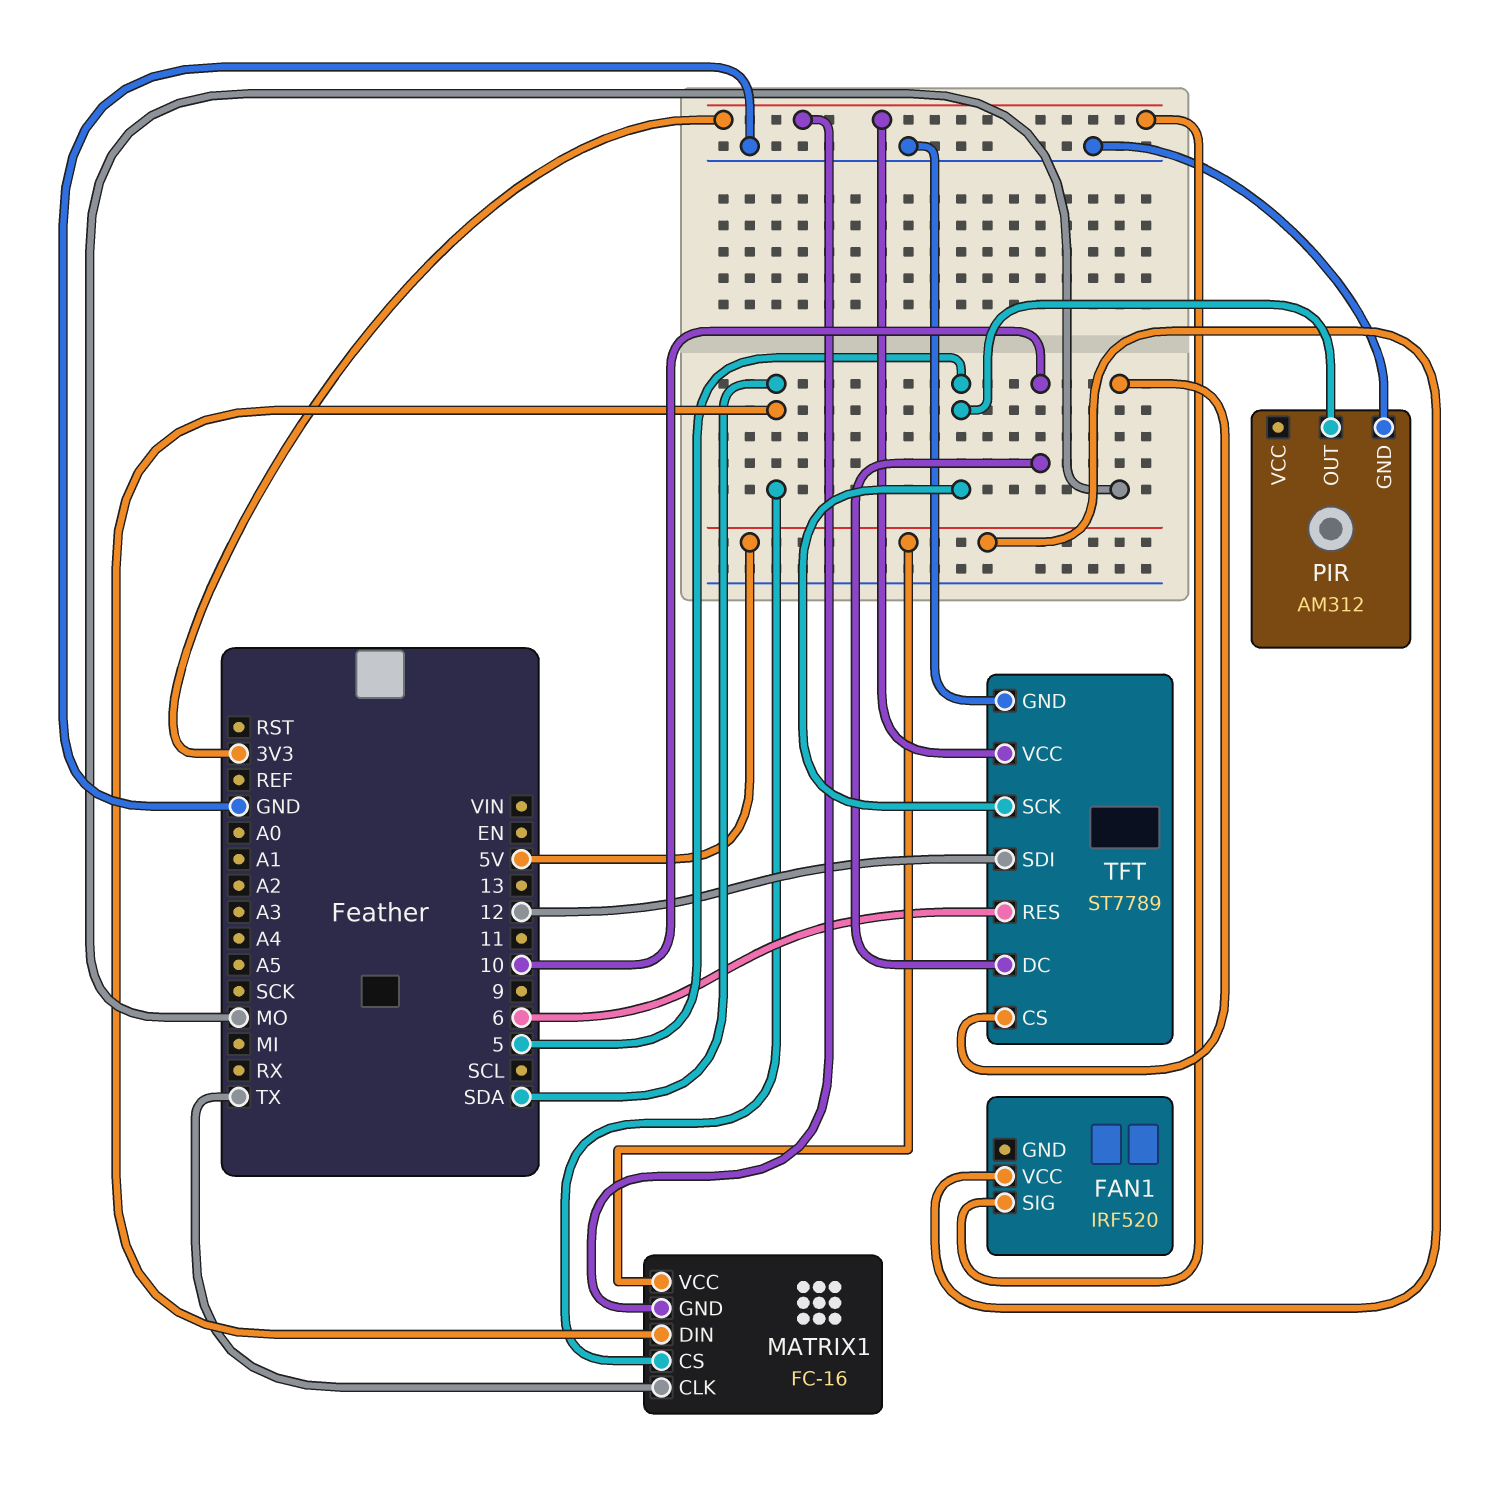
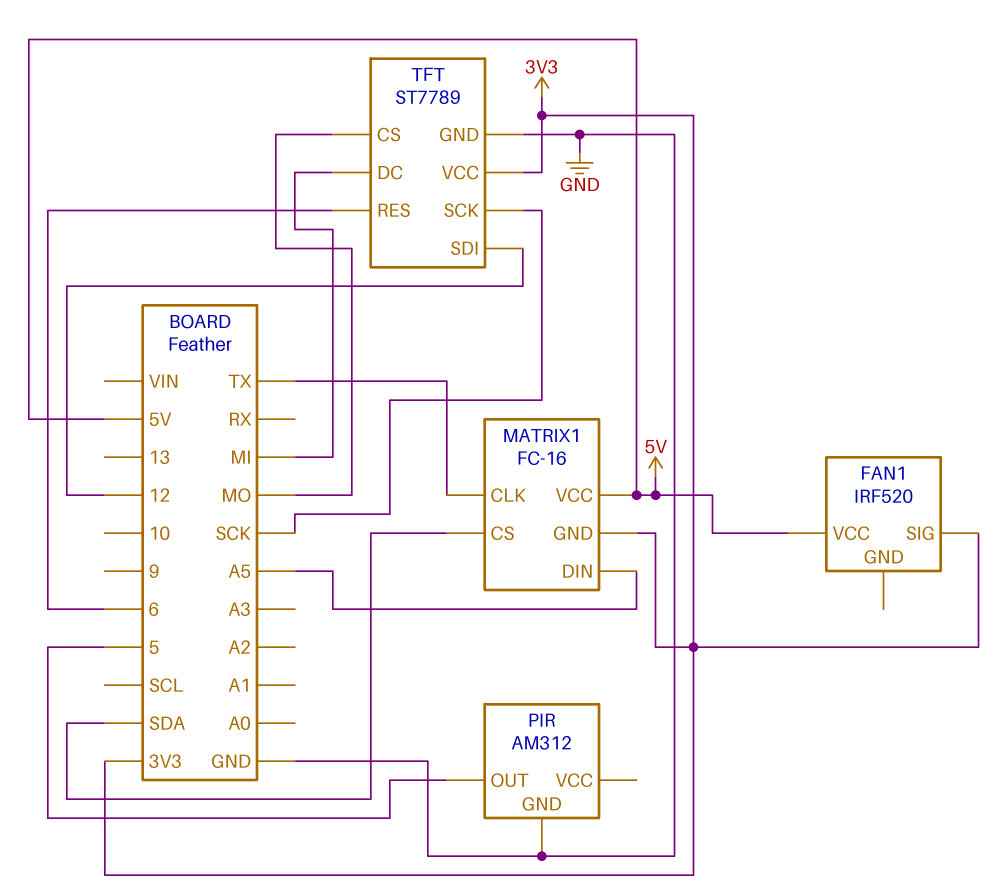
MATRIX1 pin DIN: SDA -> A5
TFT pin DC: 10 -> MI
TFT pin SCK: 5 -> SCK

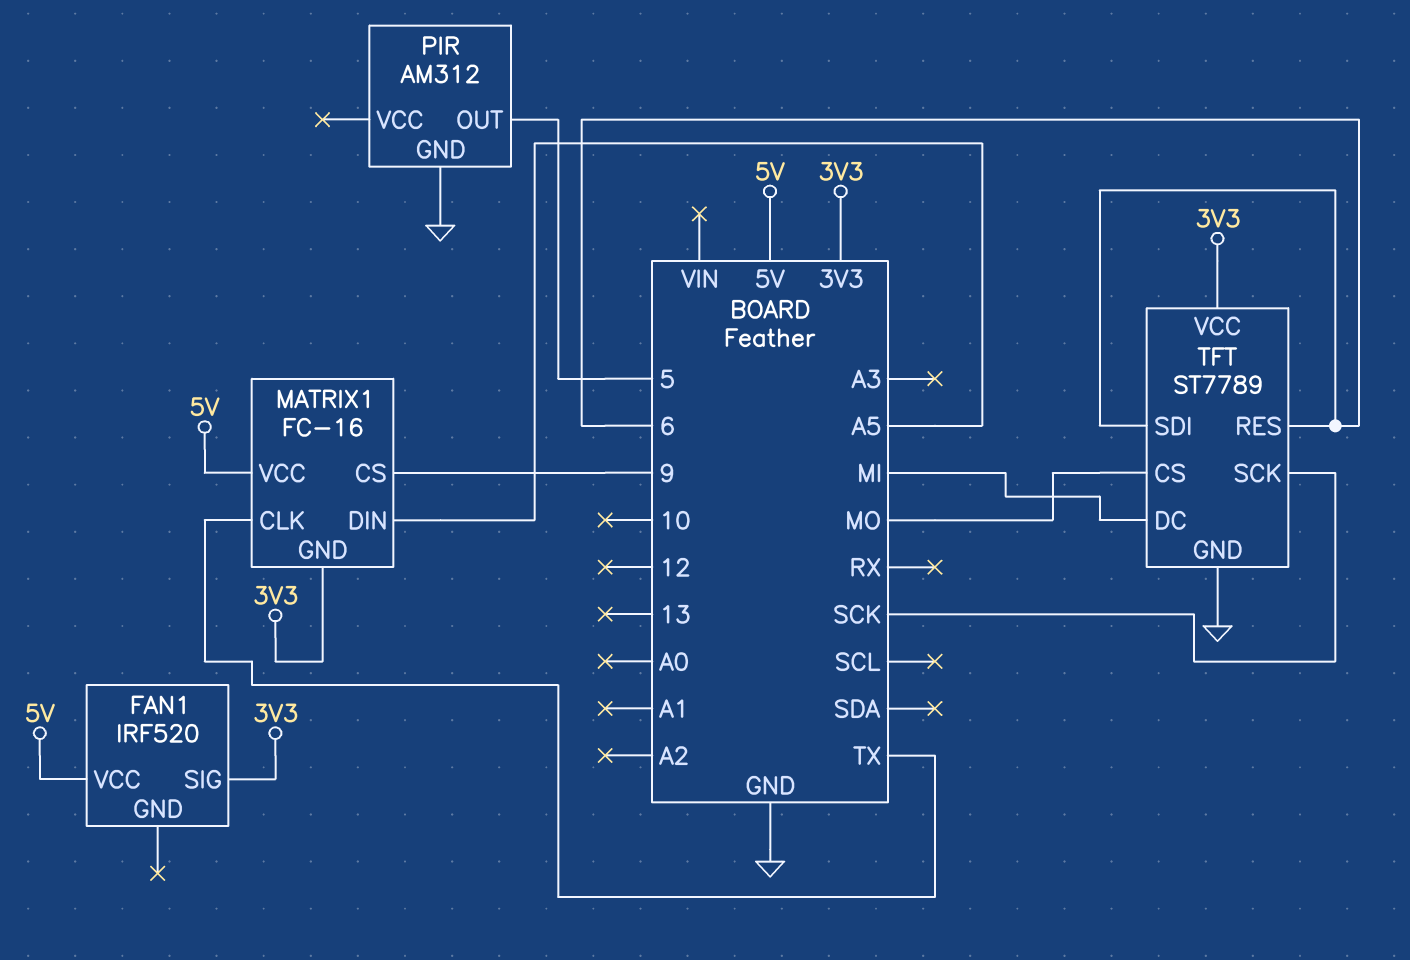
MATRIX1 pin CS: SDA -> 9
TFT pin SDI: 12 -> 6

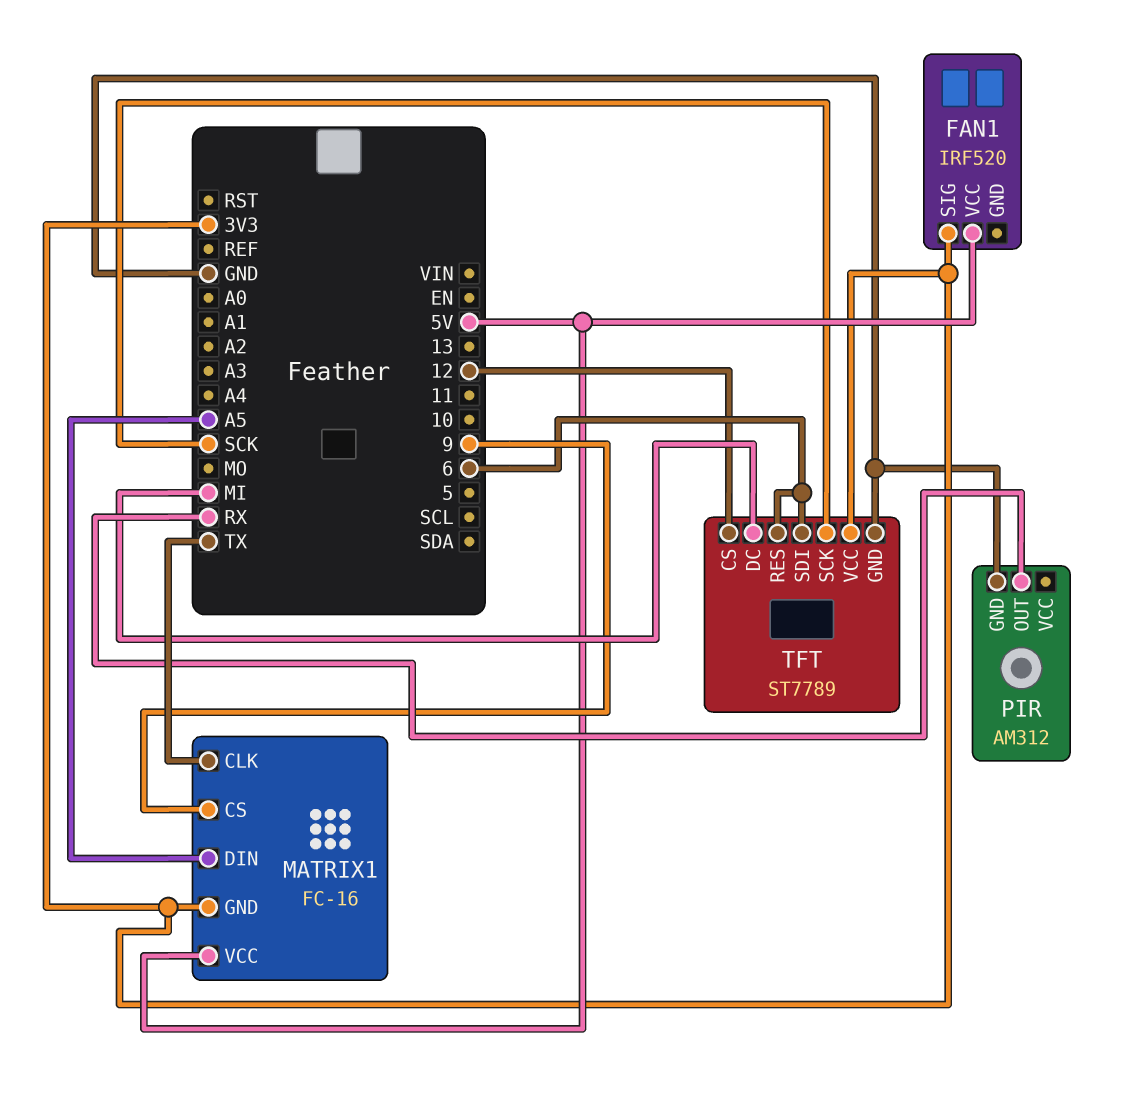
PIR pin OUT: 5 -> RX
TFT pin CS: MO -> 12

